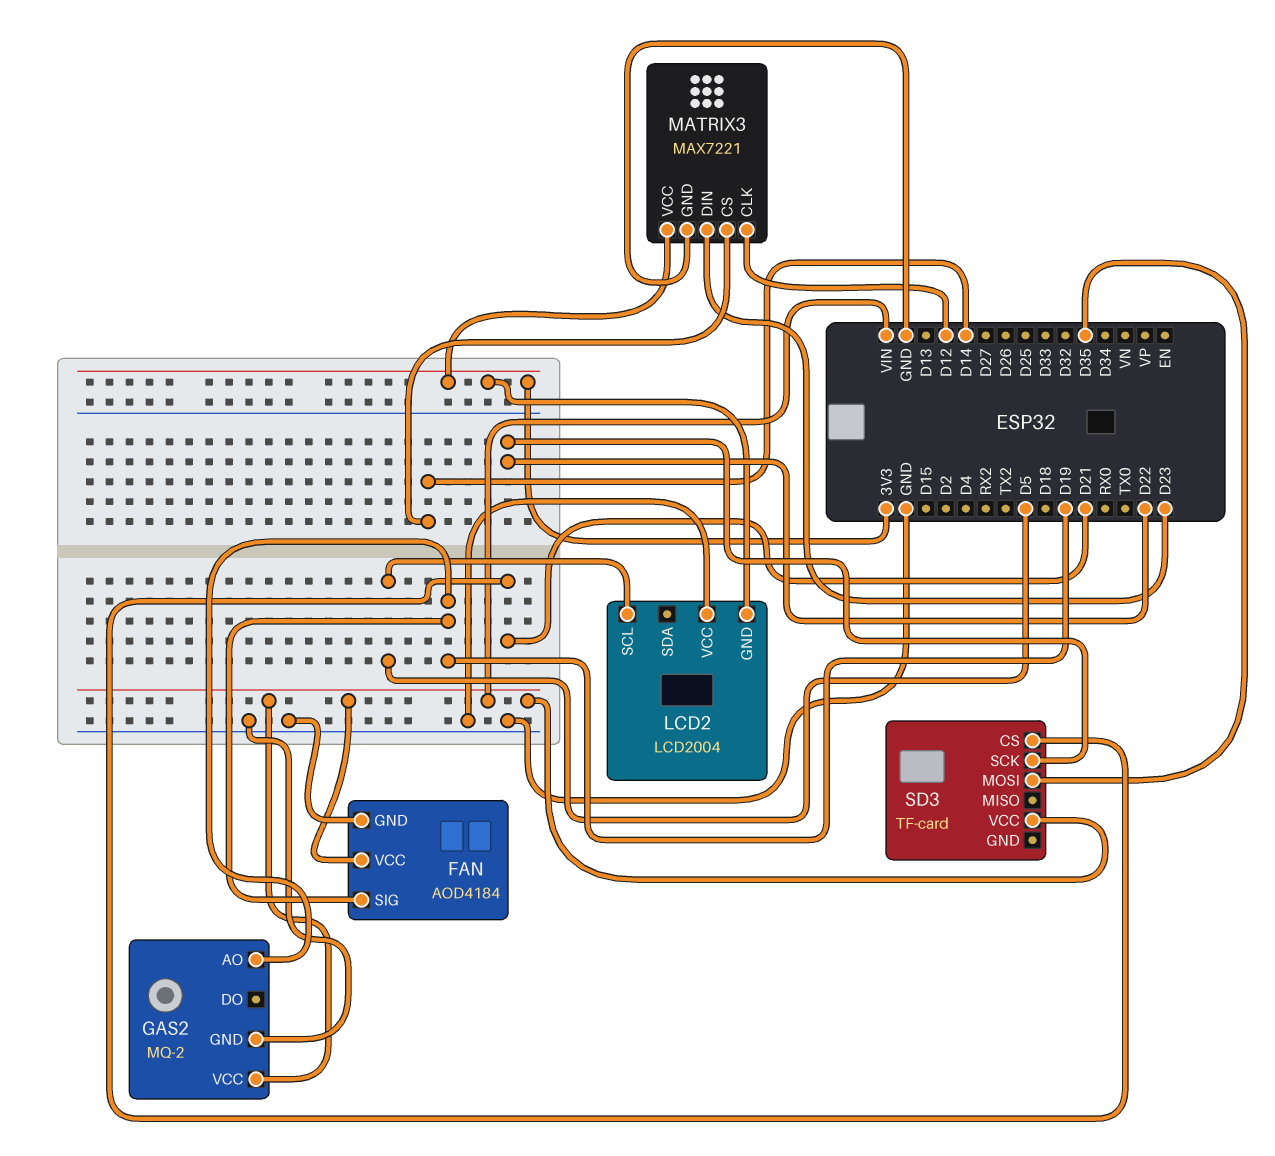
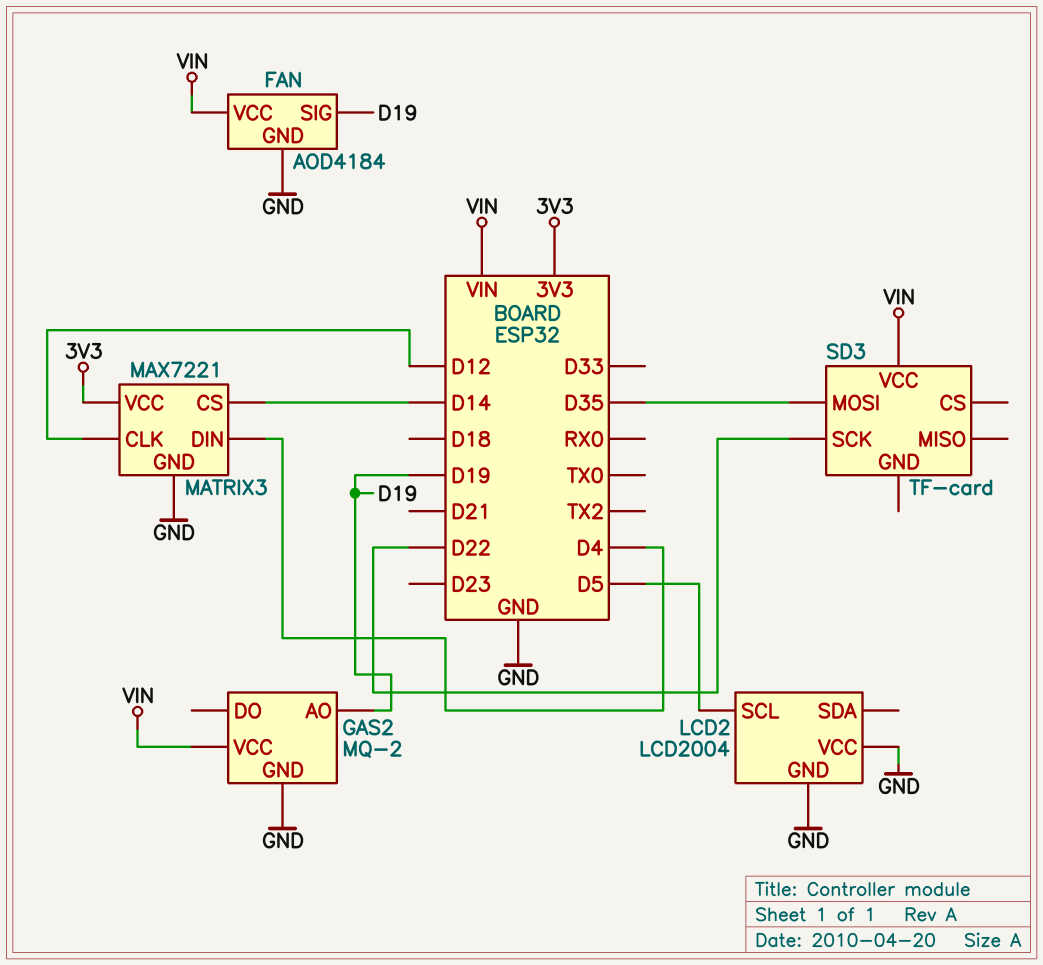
LCD2 pin GND: 3V3 -> GND
MATRIX3 pin DIN: D23 -> D4
SD3 pin CS: D21 -> none

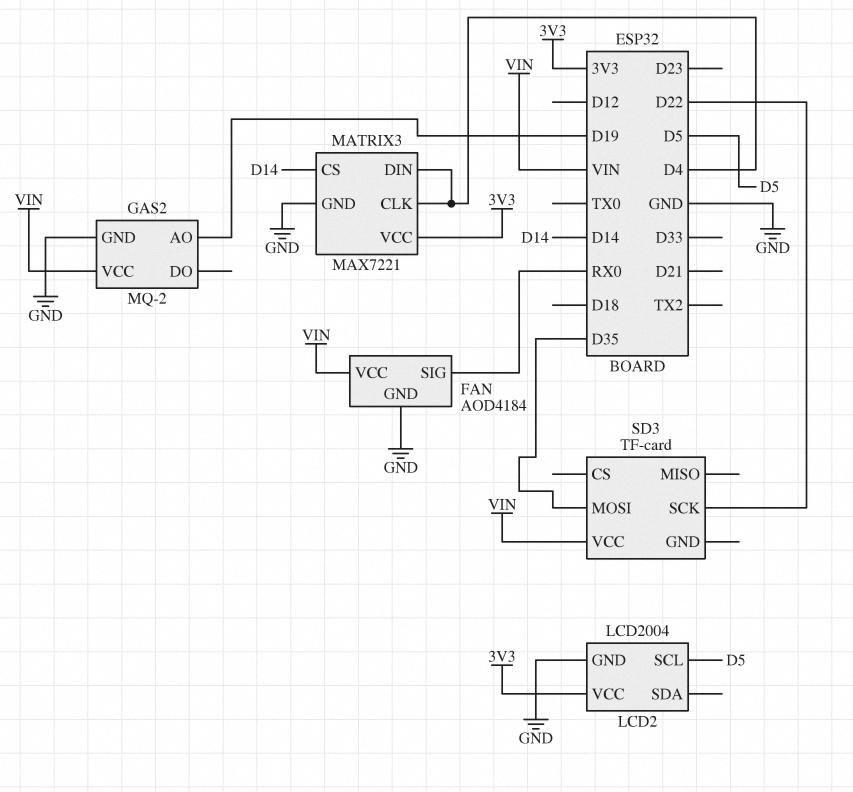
FAN pin SIG: D19 -> RX0
LCD2 pin VCC: GND -> 3V3
MATRIX3 pin CLK: D12 -> D4

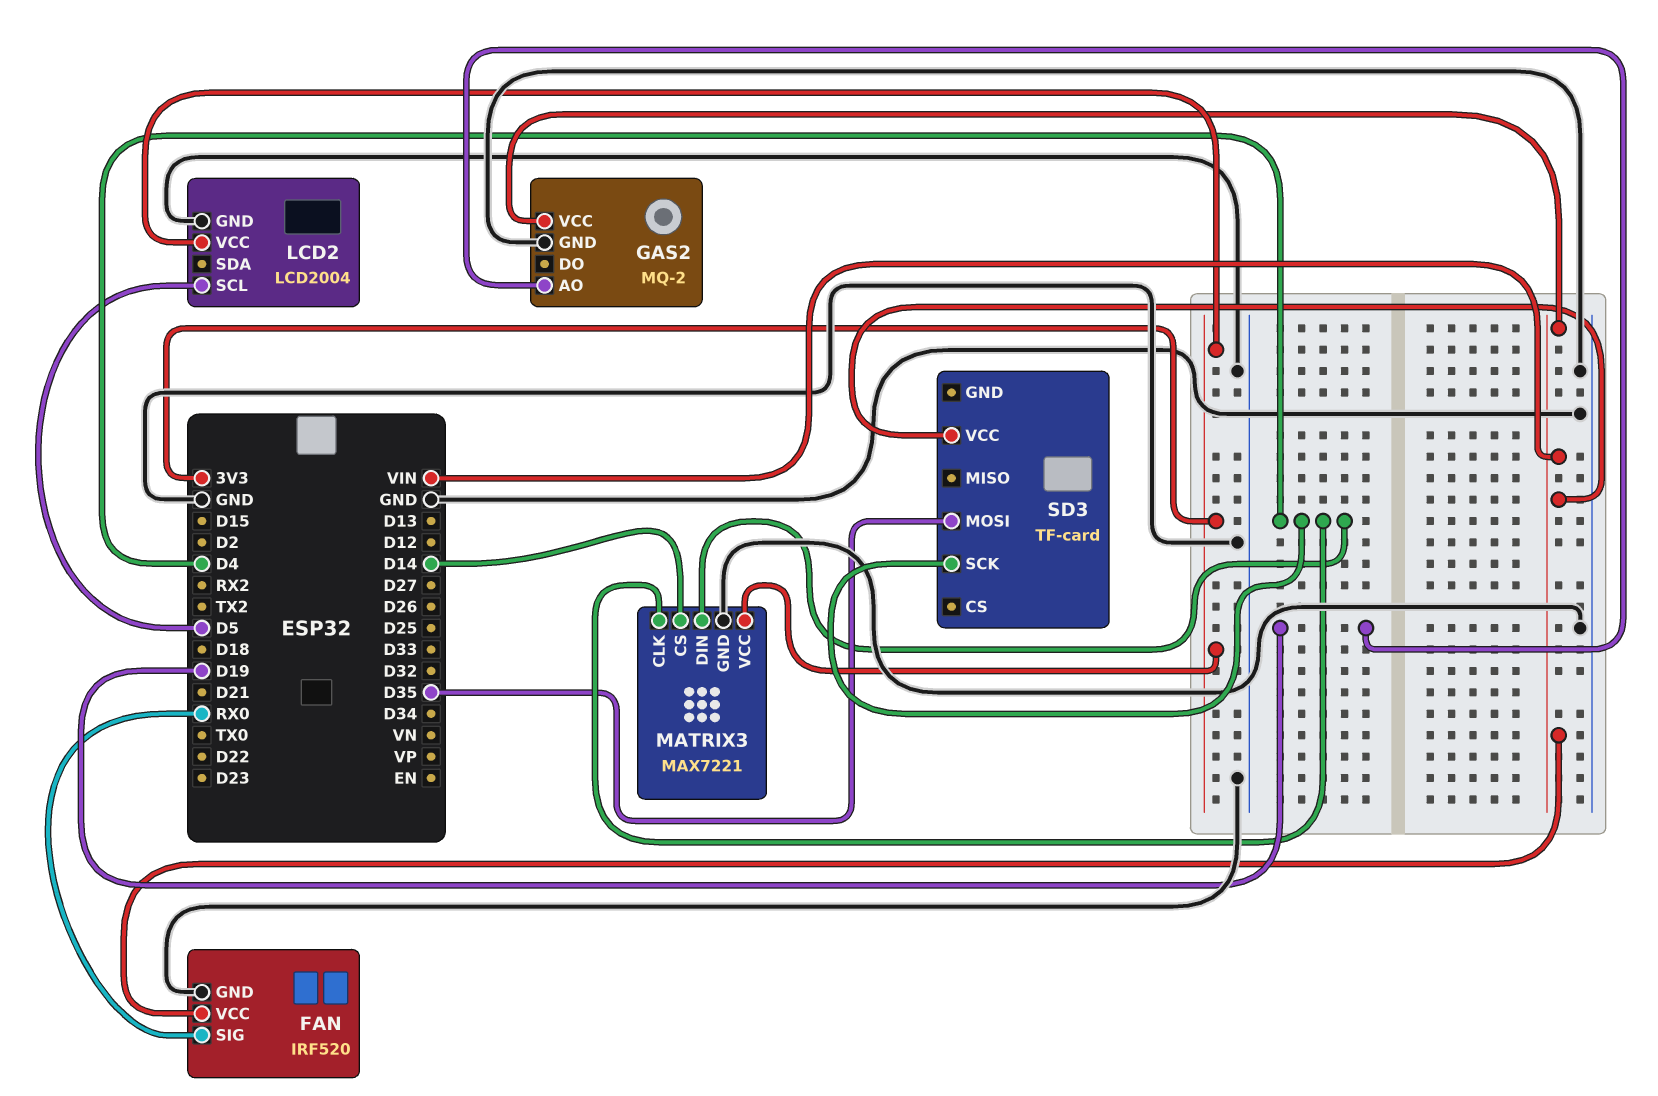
FAN: AOD4184 -> IRF520
SD3 pin SCK: D22 -> D4

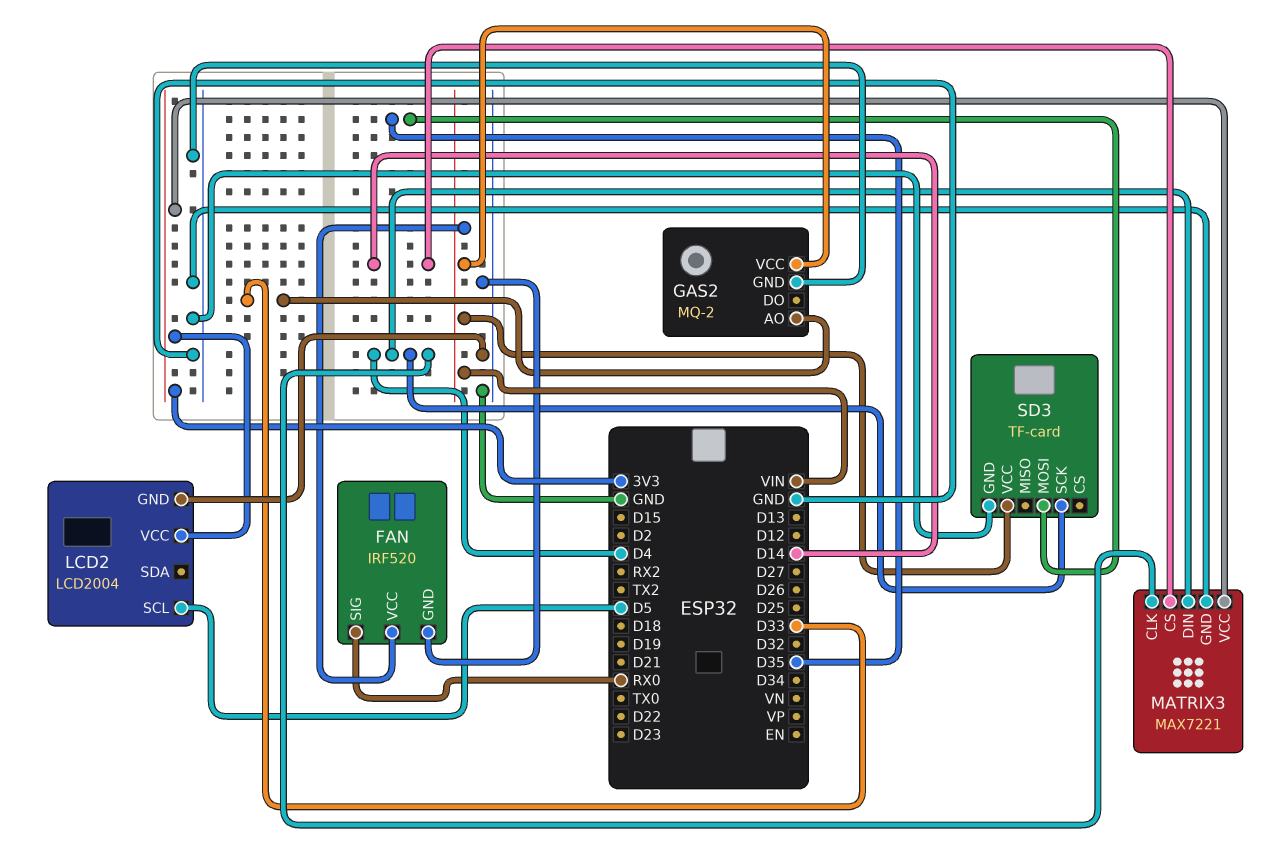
GAS2 pin AO: D19 -> D33
SD3 pin GND: none -> GND

